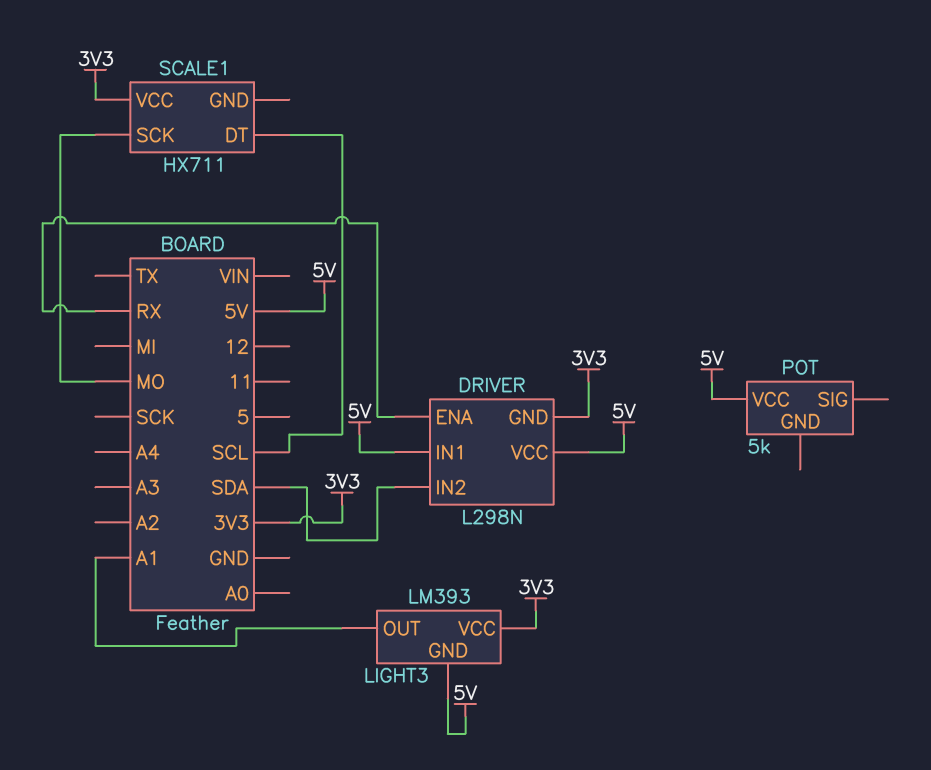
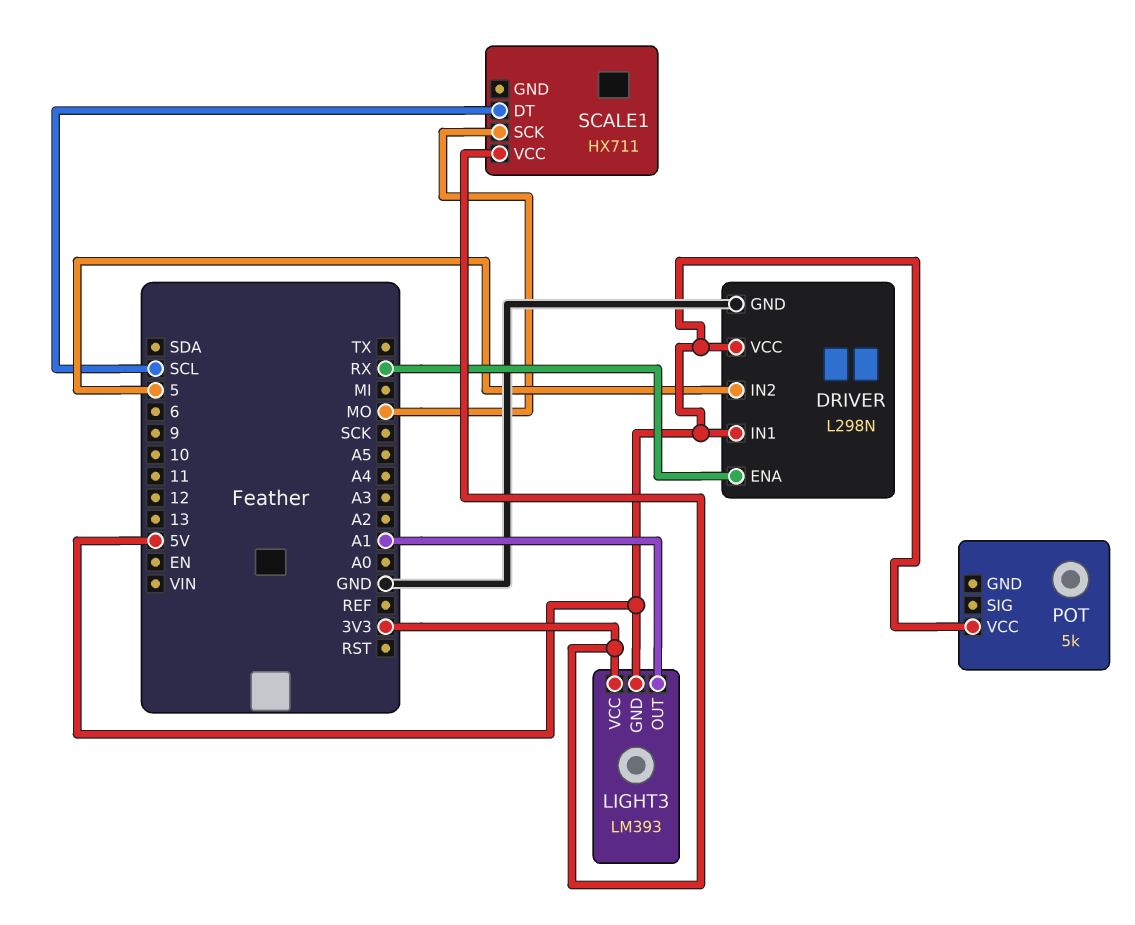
DRIVER pin GND: 3V3 -> GND
DRIVER pin IN2: SDA -> 5

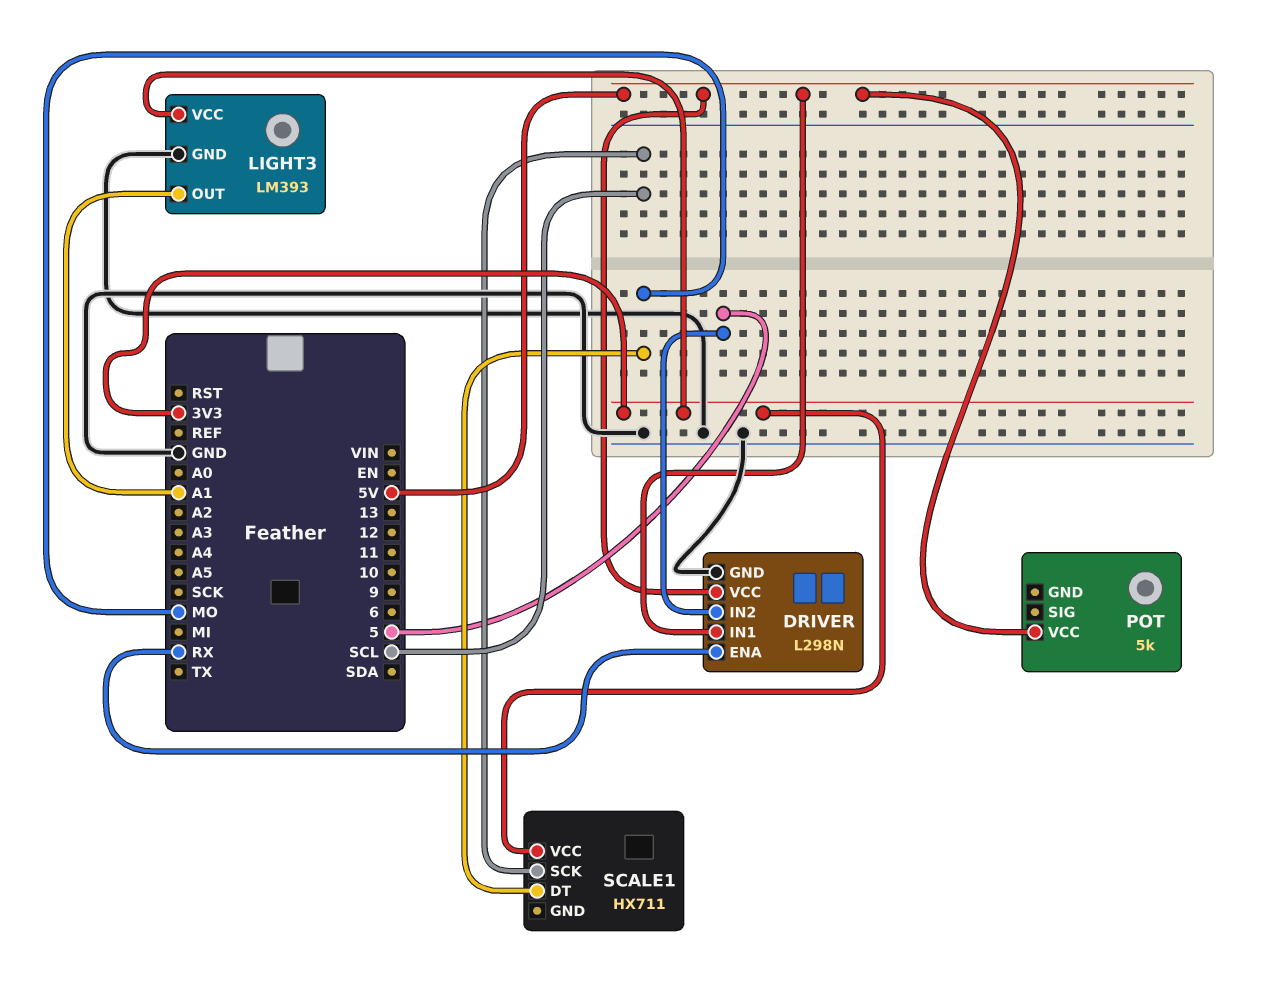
LIGHT3 pin GND: 5V -> GND
SCALE1 pin DT: SCL -> MO
SCALE1 pin SCK: MO -> SCL

